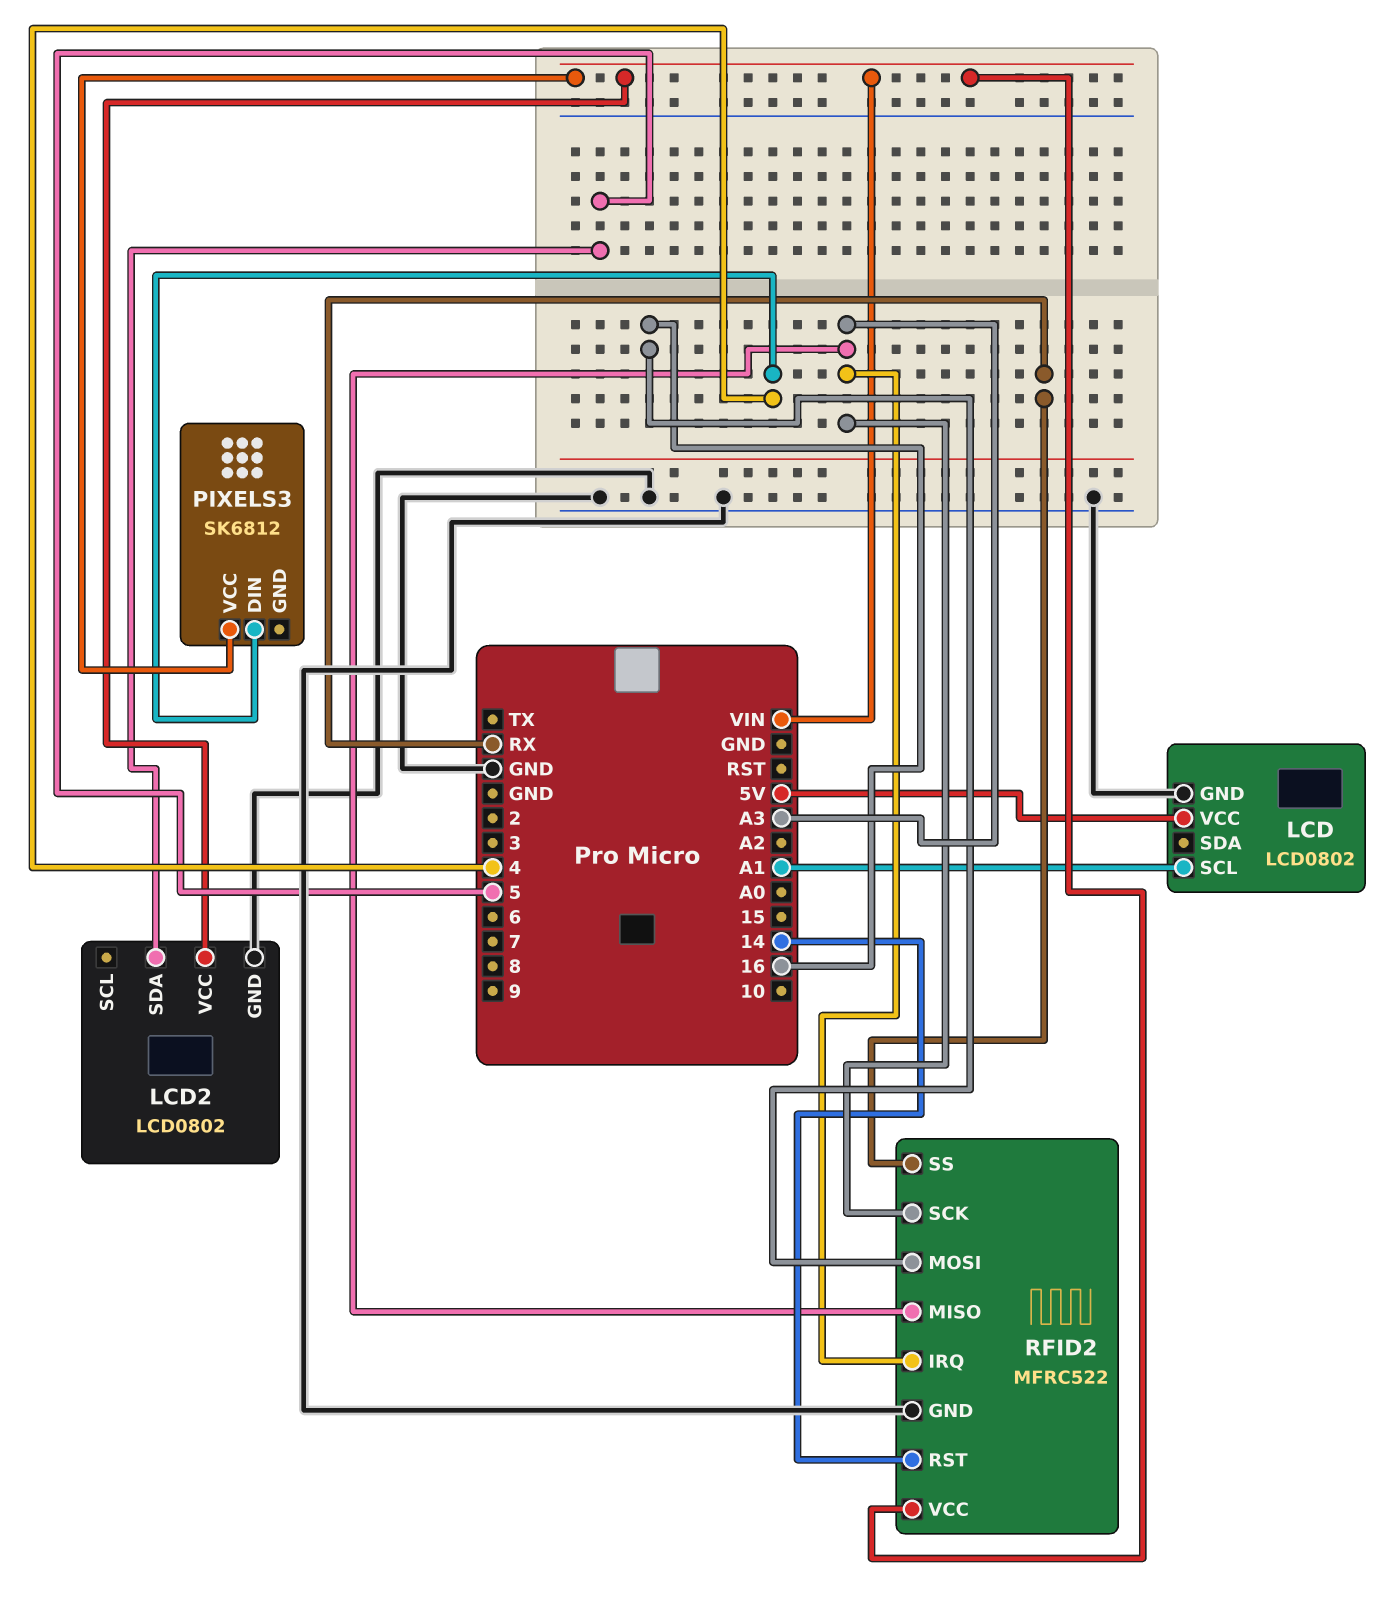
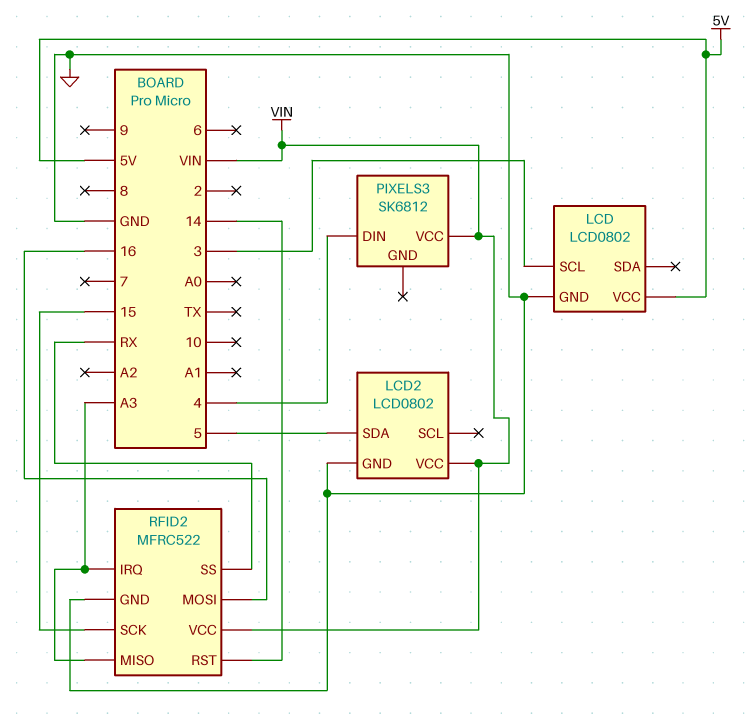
LCD pin SCL: A1 -> 3
RFID2 pin SCK: A3 -> 15

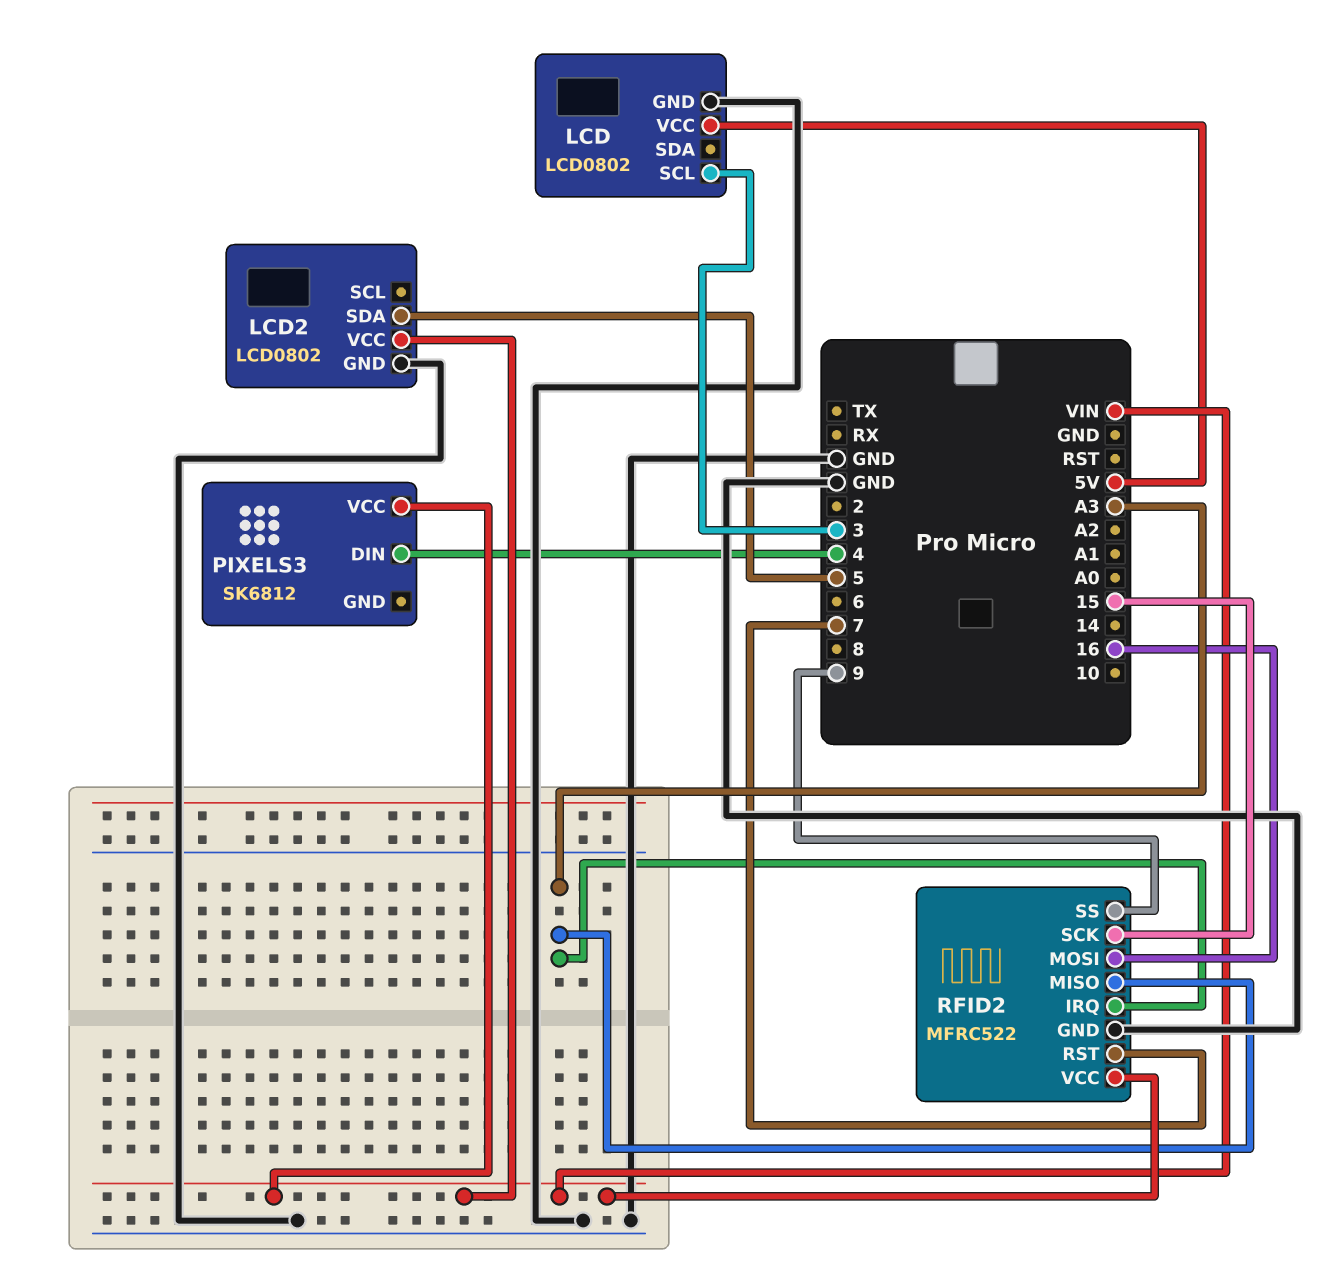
RFID2 pin RST: 14 -> 7
RFID2 pin SS: RX -> 9

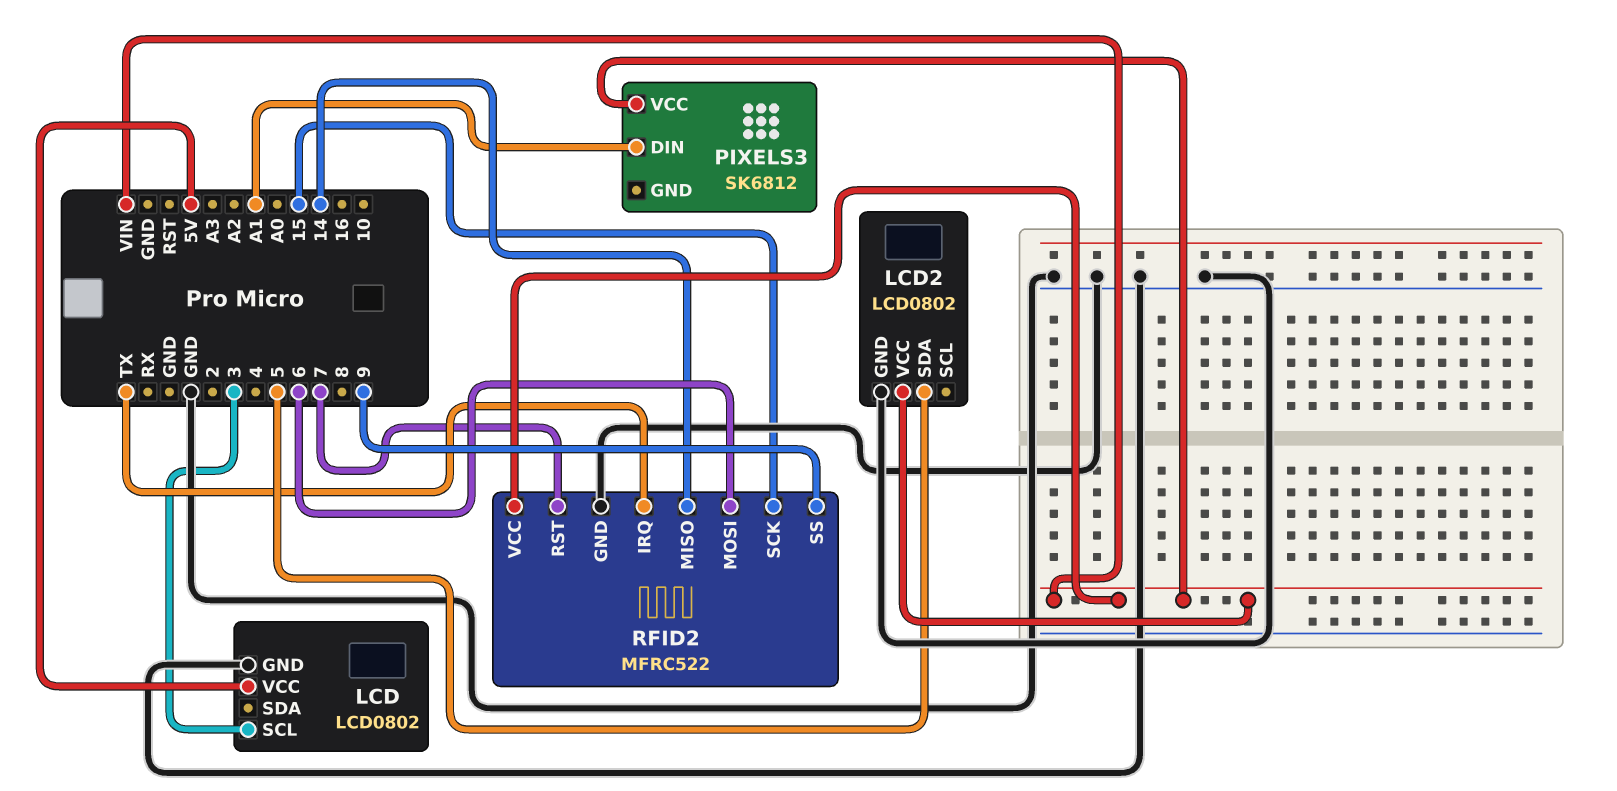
PIXELS3 pin DIN: 4 -> A1
RFID2 pin IRQ: A3 -> TX
RFID2 pin MISO: A3 -> 14
RFID2 pin MOSI: 16 -> 6

